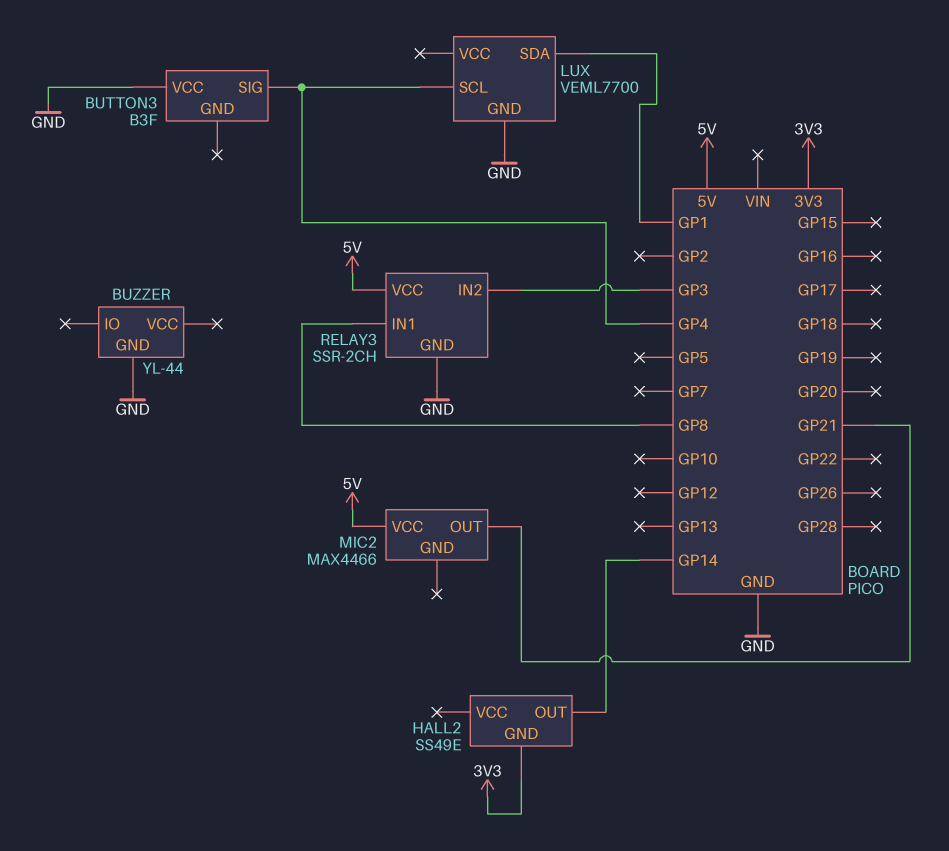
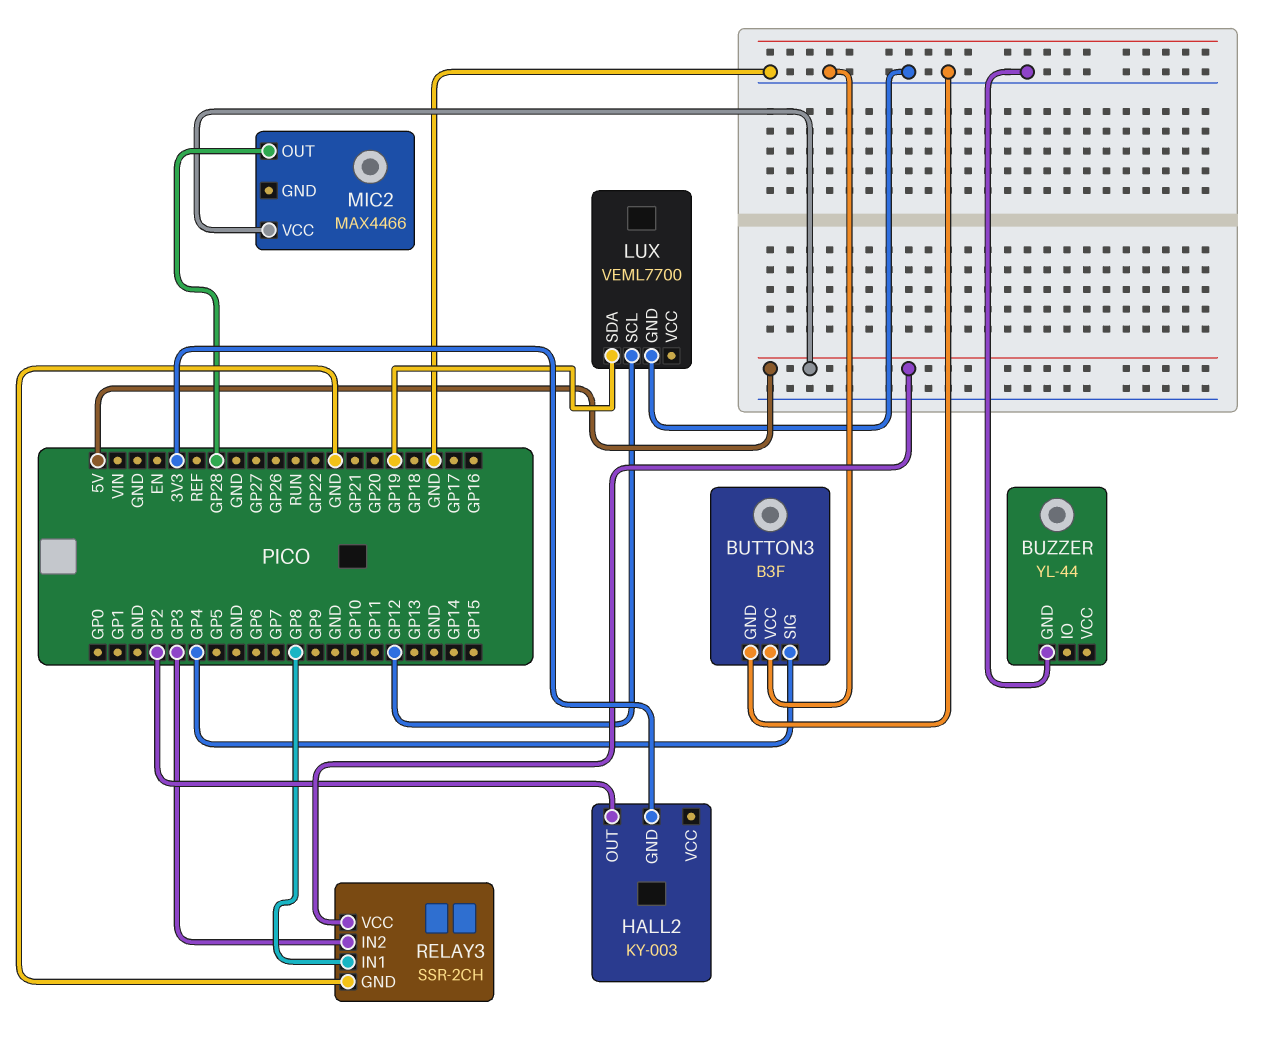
BUTTON3 pin GND: none -> GND
HALL2: SS49E -> KY-003
HALL2 pin OUT: GP14 -> GP2
LUX pin SCL: GP4 -> GP12
LUX pin SDA: GP1 -> GP19
MIC2 pin OUT: GP21 -> GP28

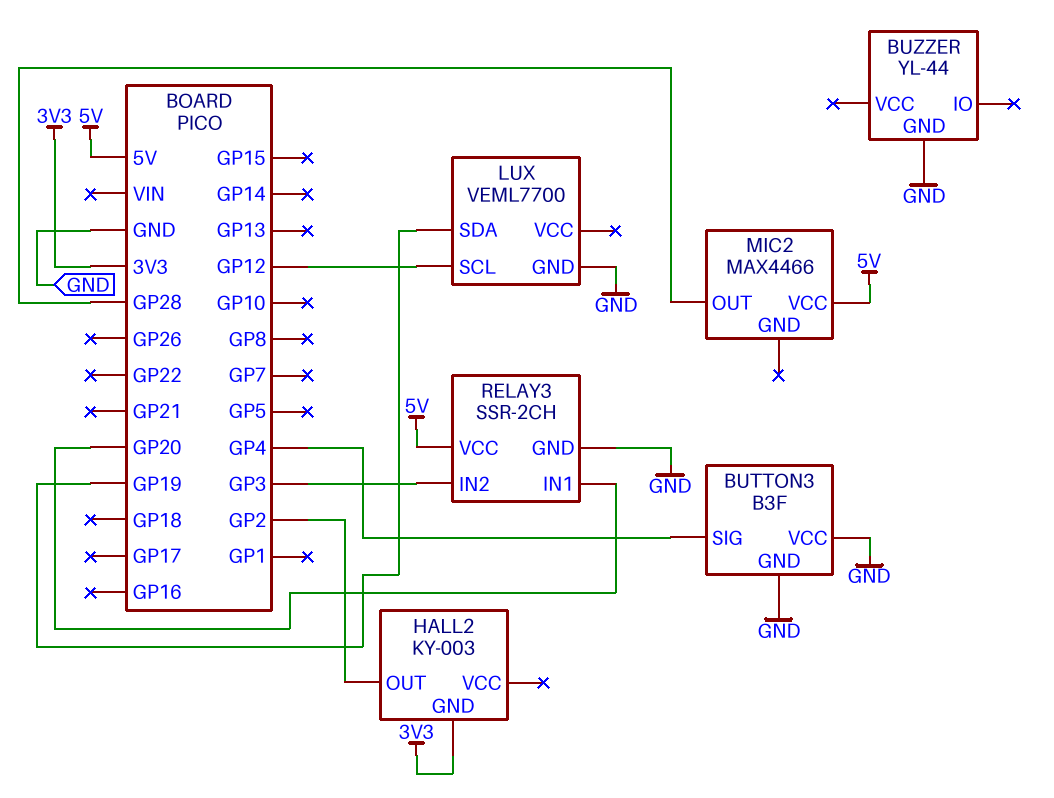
RELAY3 pin IN1: GP8 -> GP20

